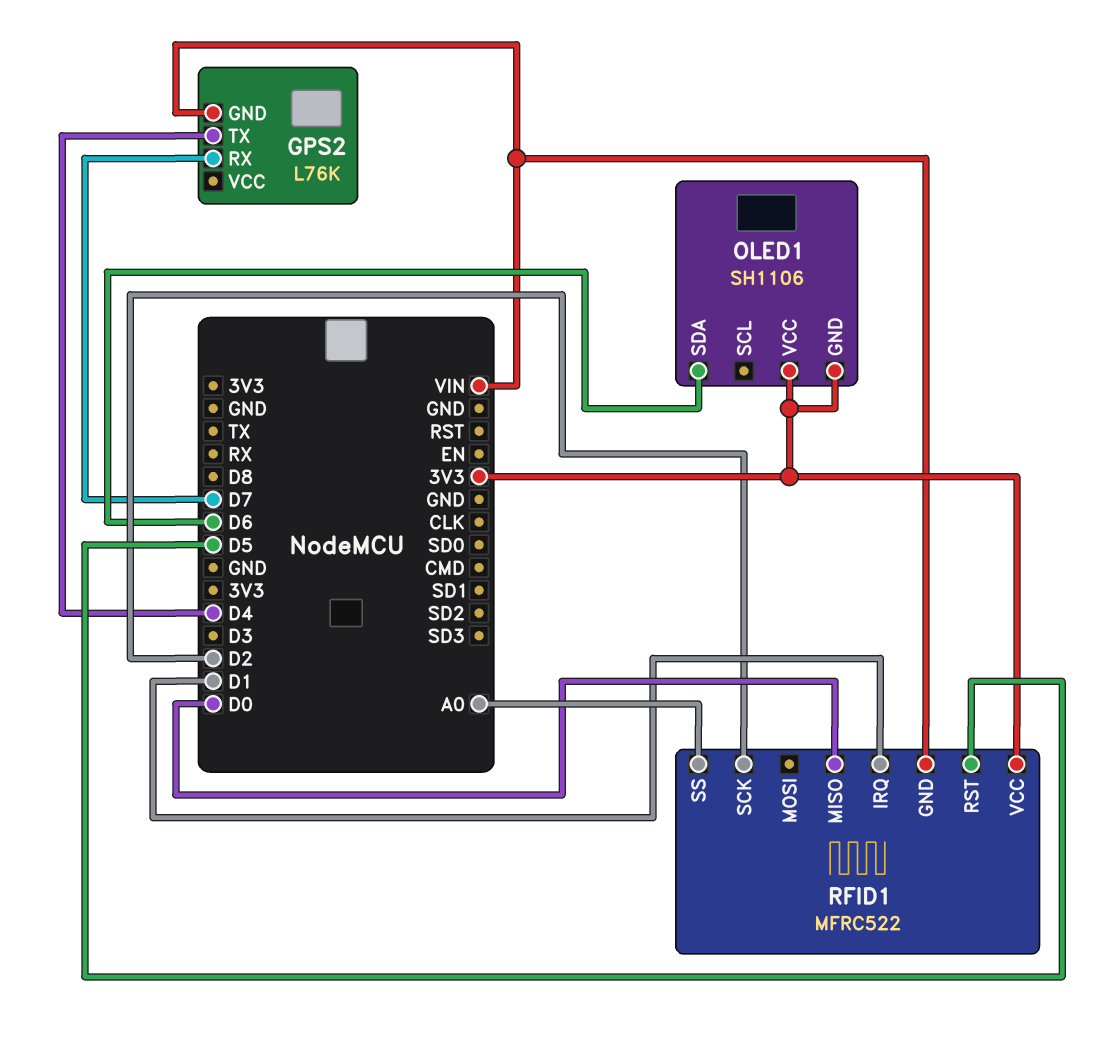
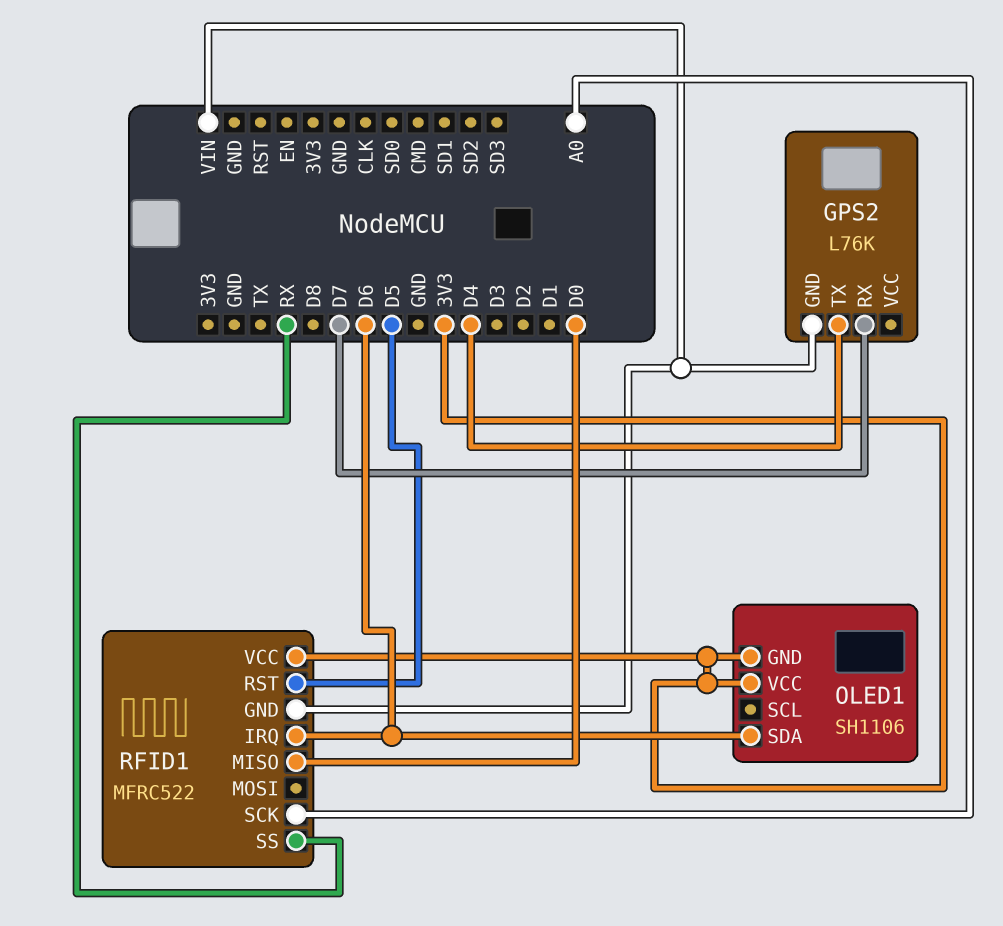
RFID1 pin IRQ: D1 -> D6
RFID1 pin SCK: D2 -> A0
RFID1 pin SS: A0 -> RX

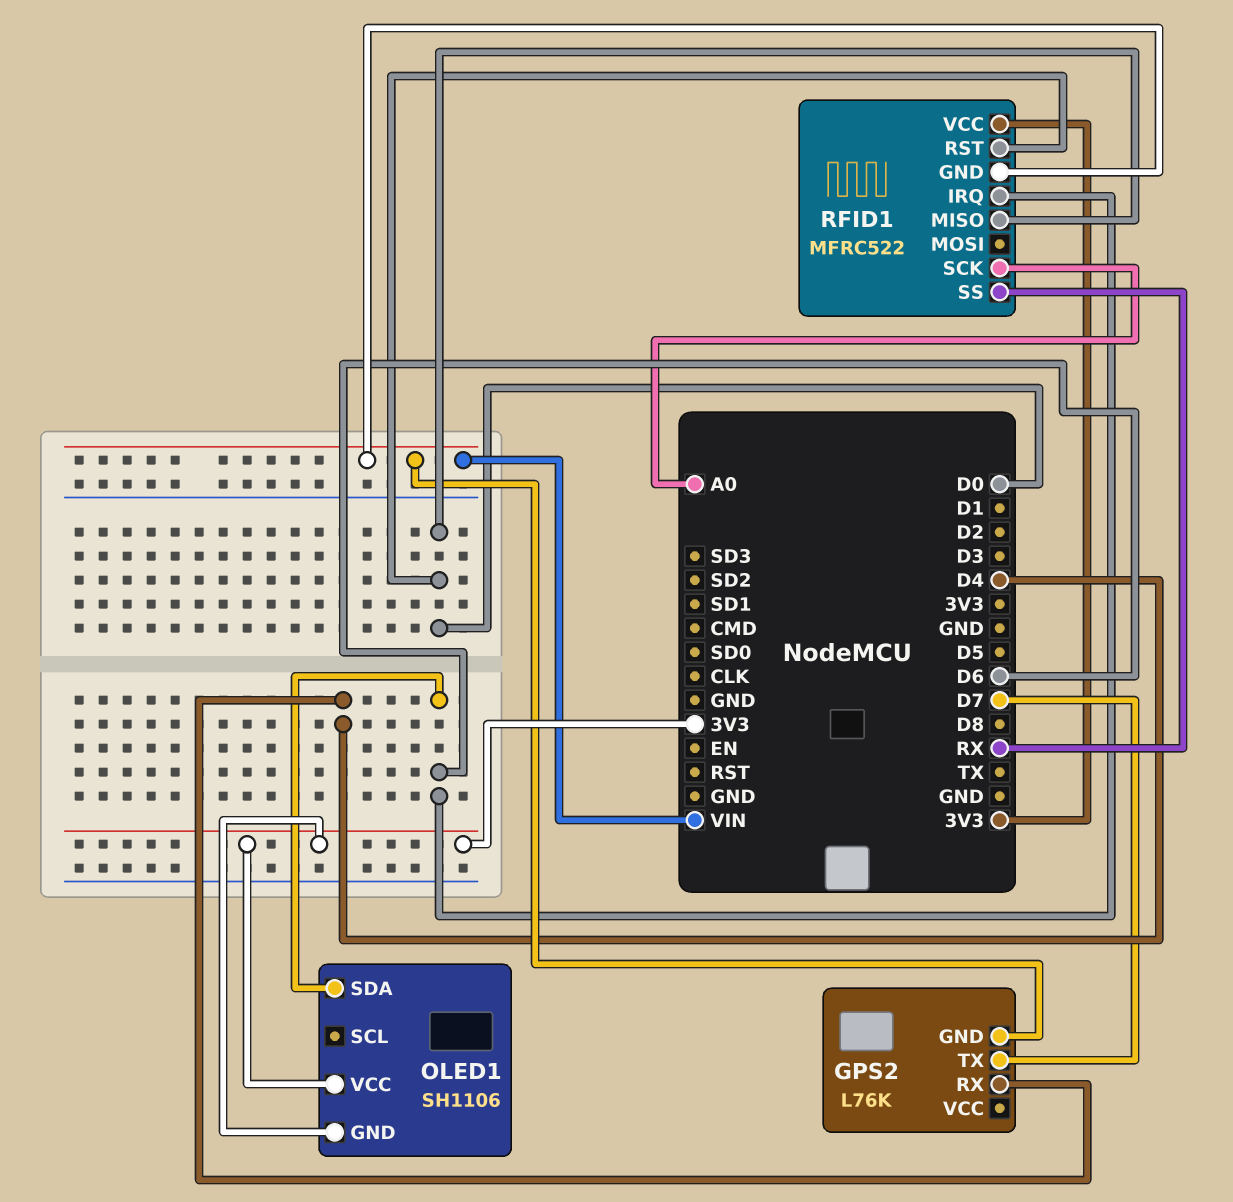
GPS2 pin RX: D7 -> D4
GPS2 pin TX: D4 -> D7
RFID1 pin RST: D5 -> D0

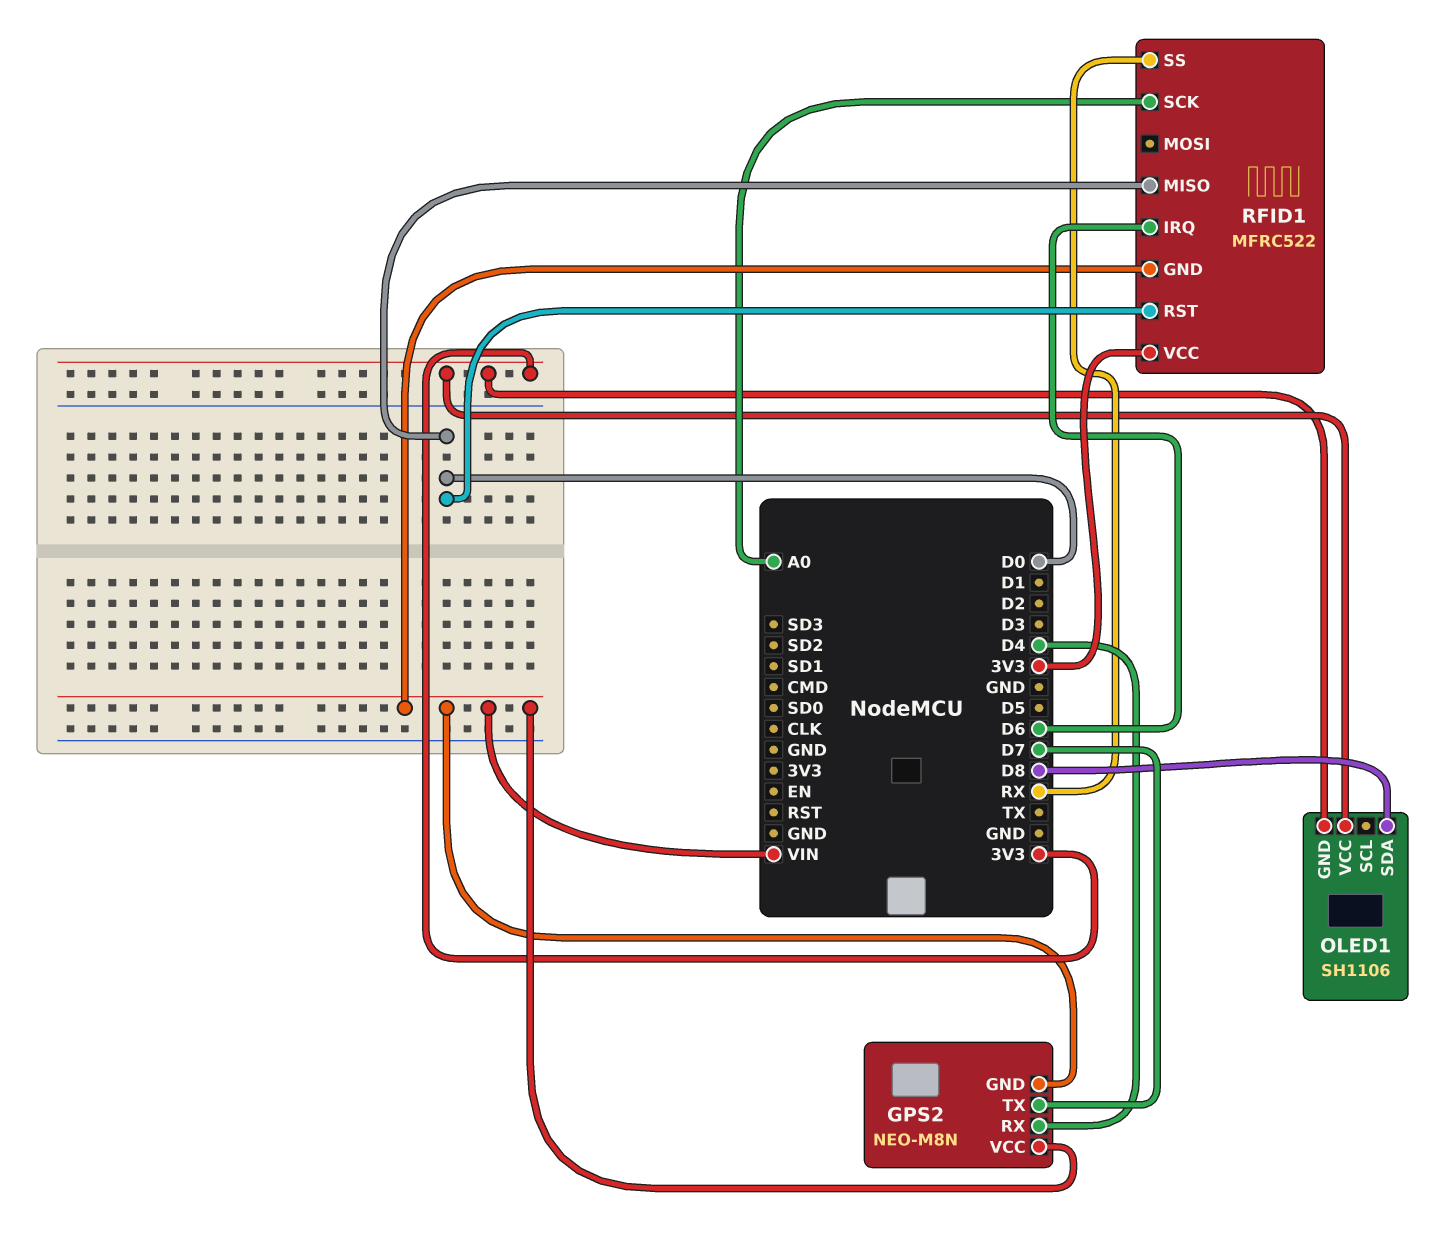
GPS2: L76K -> NEO-M8N
GPS2 pin VCC: none -> VIN
OLED1 pin SDA: D6 -> D8

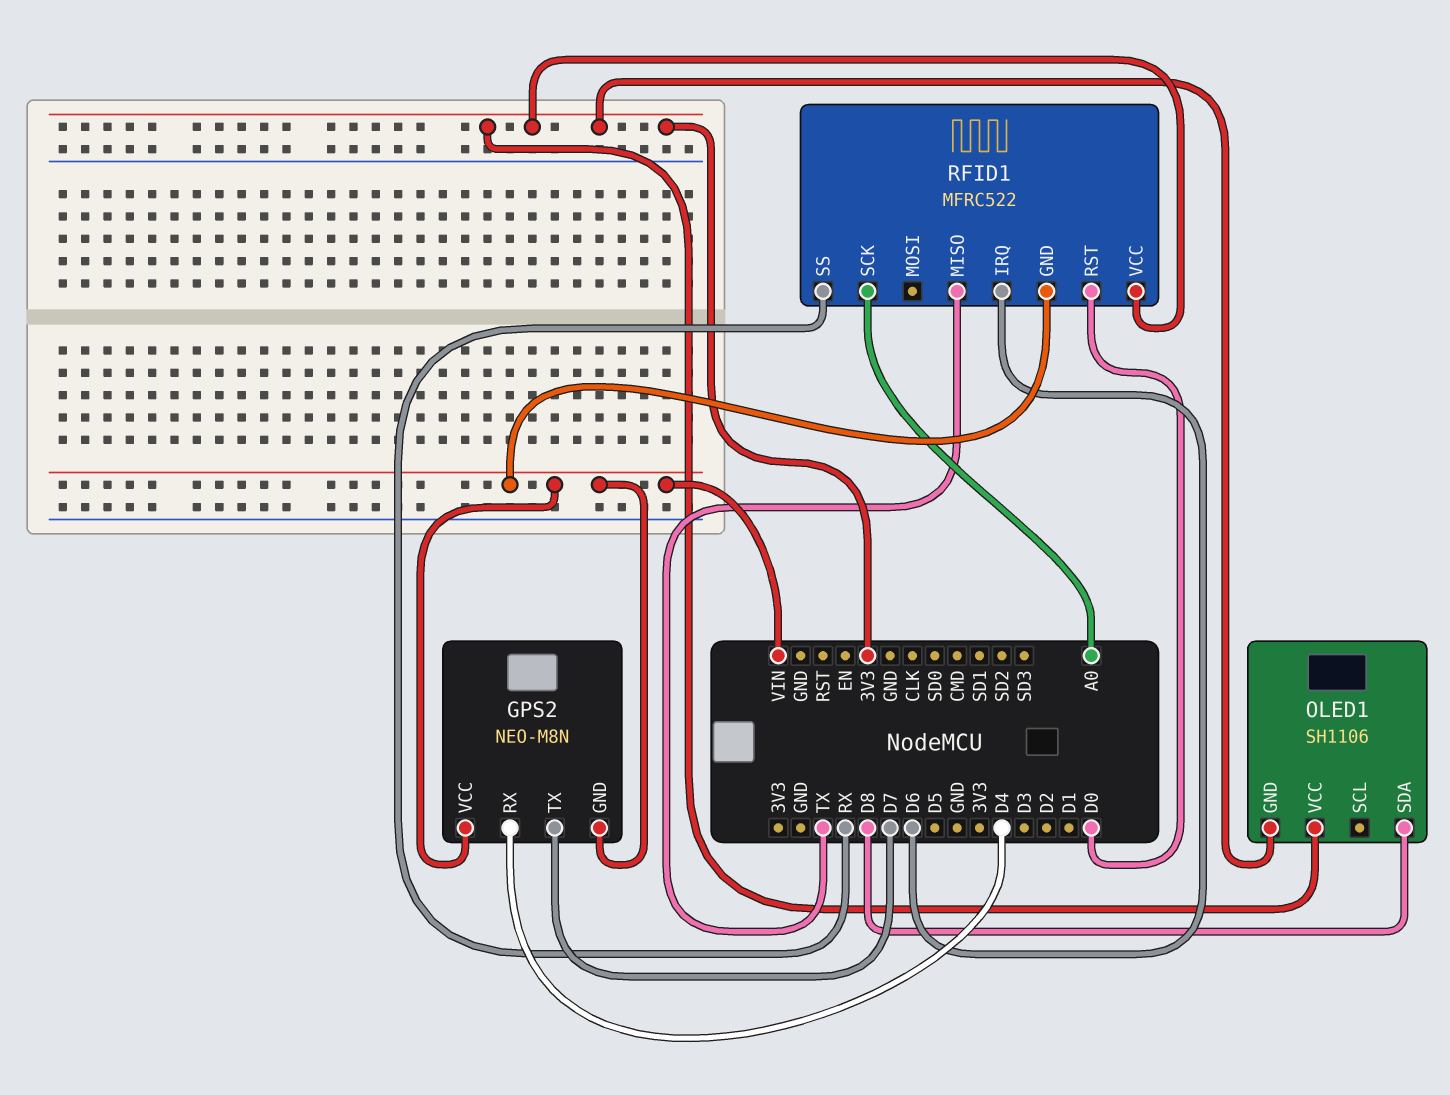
RFID1 pin MISO: D0 -> TX

